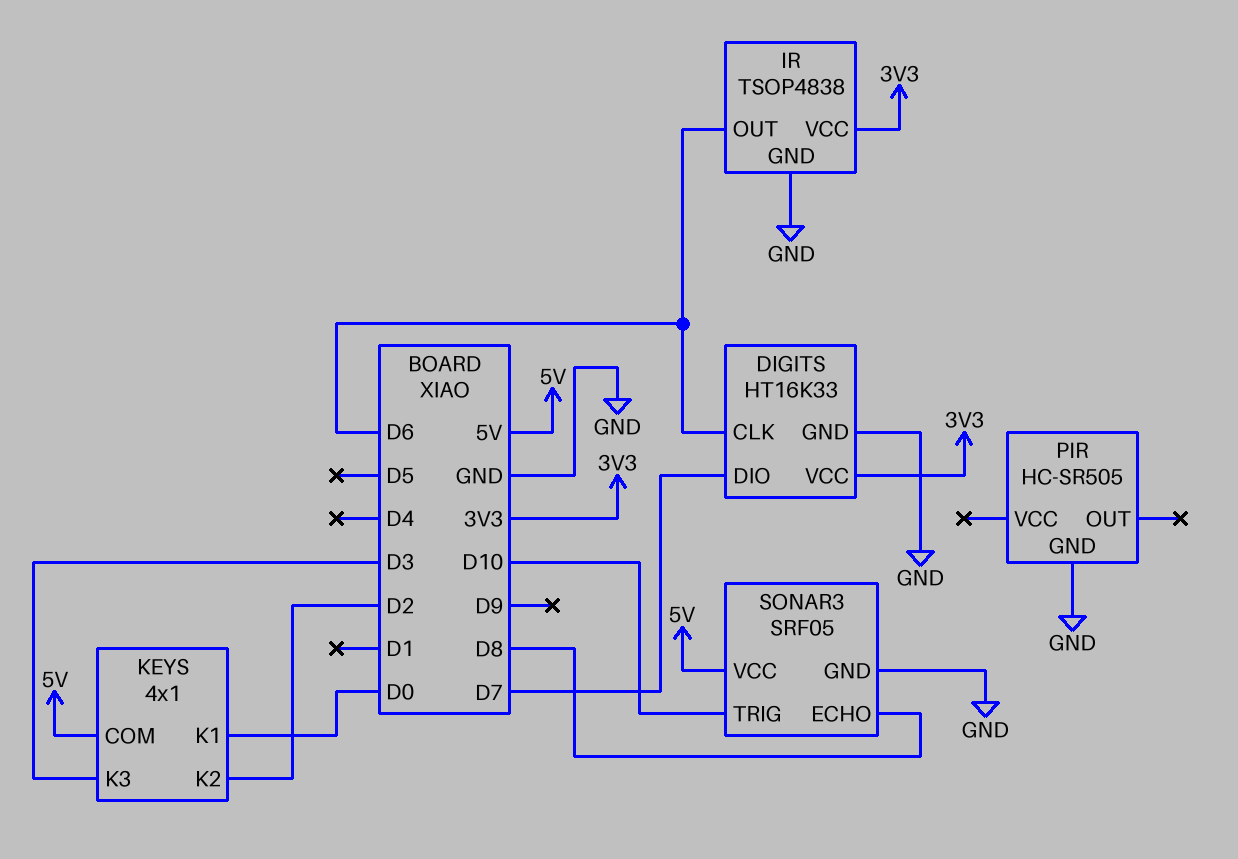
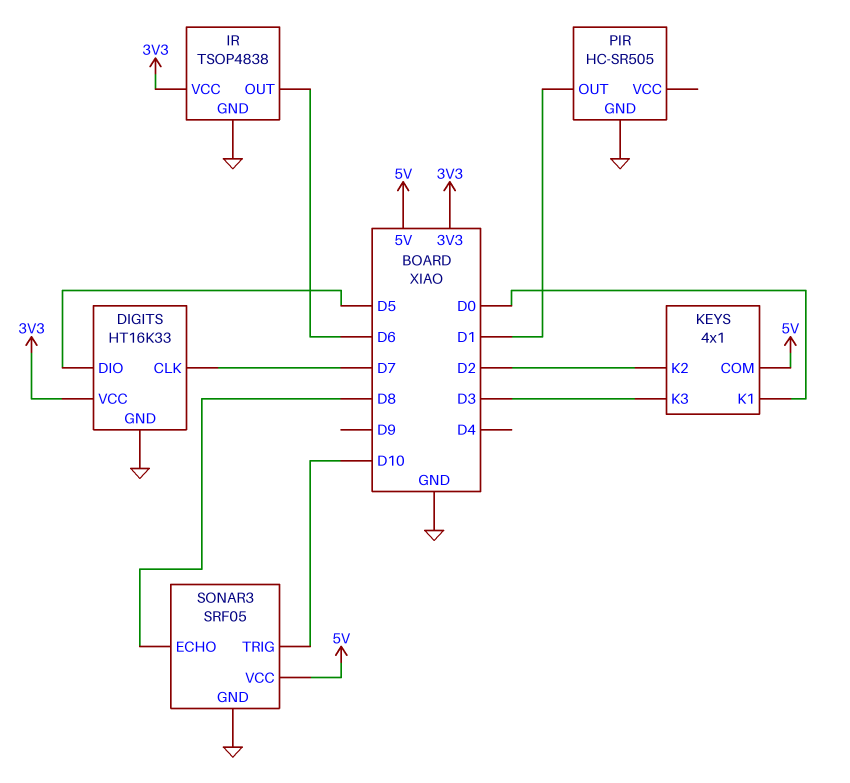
DIGITS pin CLK: D6 -> D7
DIGITS pin DIO: D7 -> D5
PIR pin OUT: none -> D1

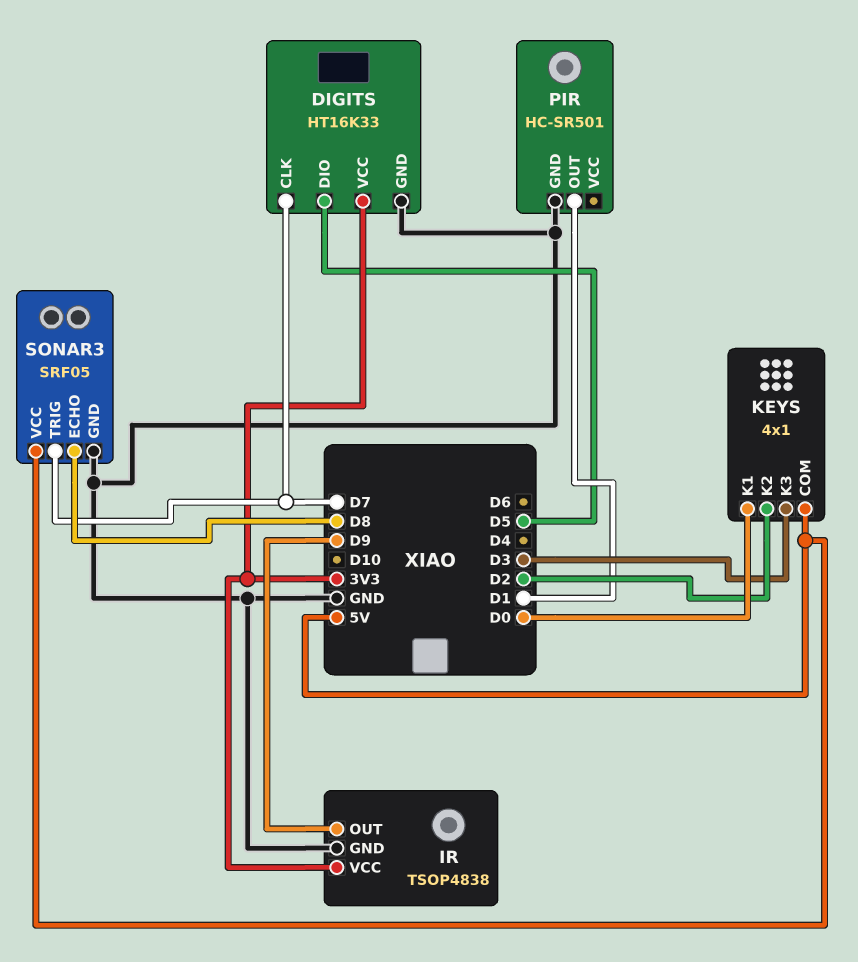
IR pin OUT: D6 -> D9
PIR: HC-SR505 -> HC-SR501
SONAR3 pin TRIG: D10 -> D7

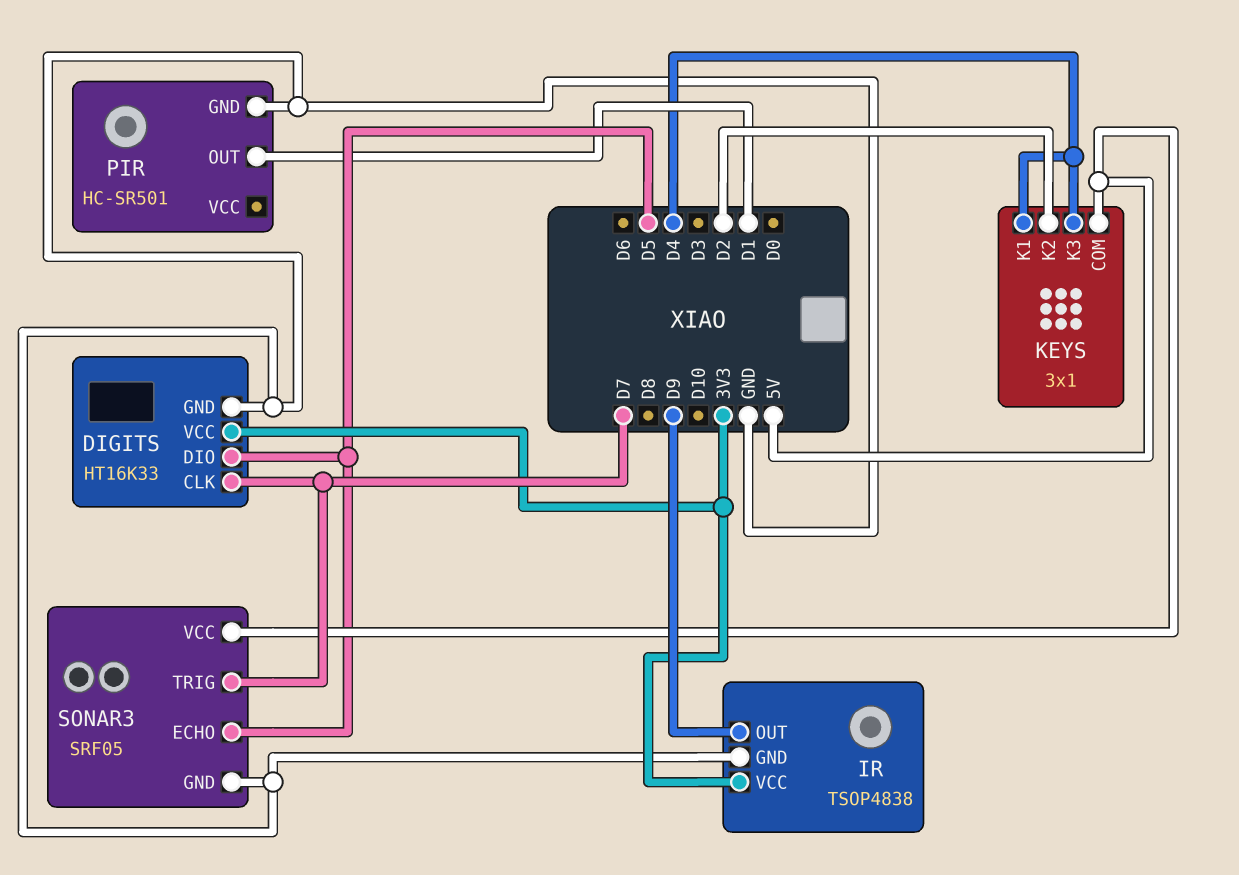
KEYS: 4x1 -> 3x1
KEYS pin K1: D0 -> D4
KEYS pin K3: D3 -> D4
SONAR3 pin ECHO: D8 -> D5

